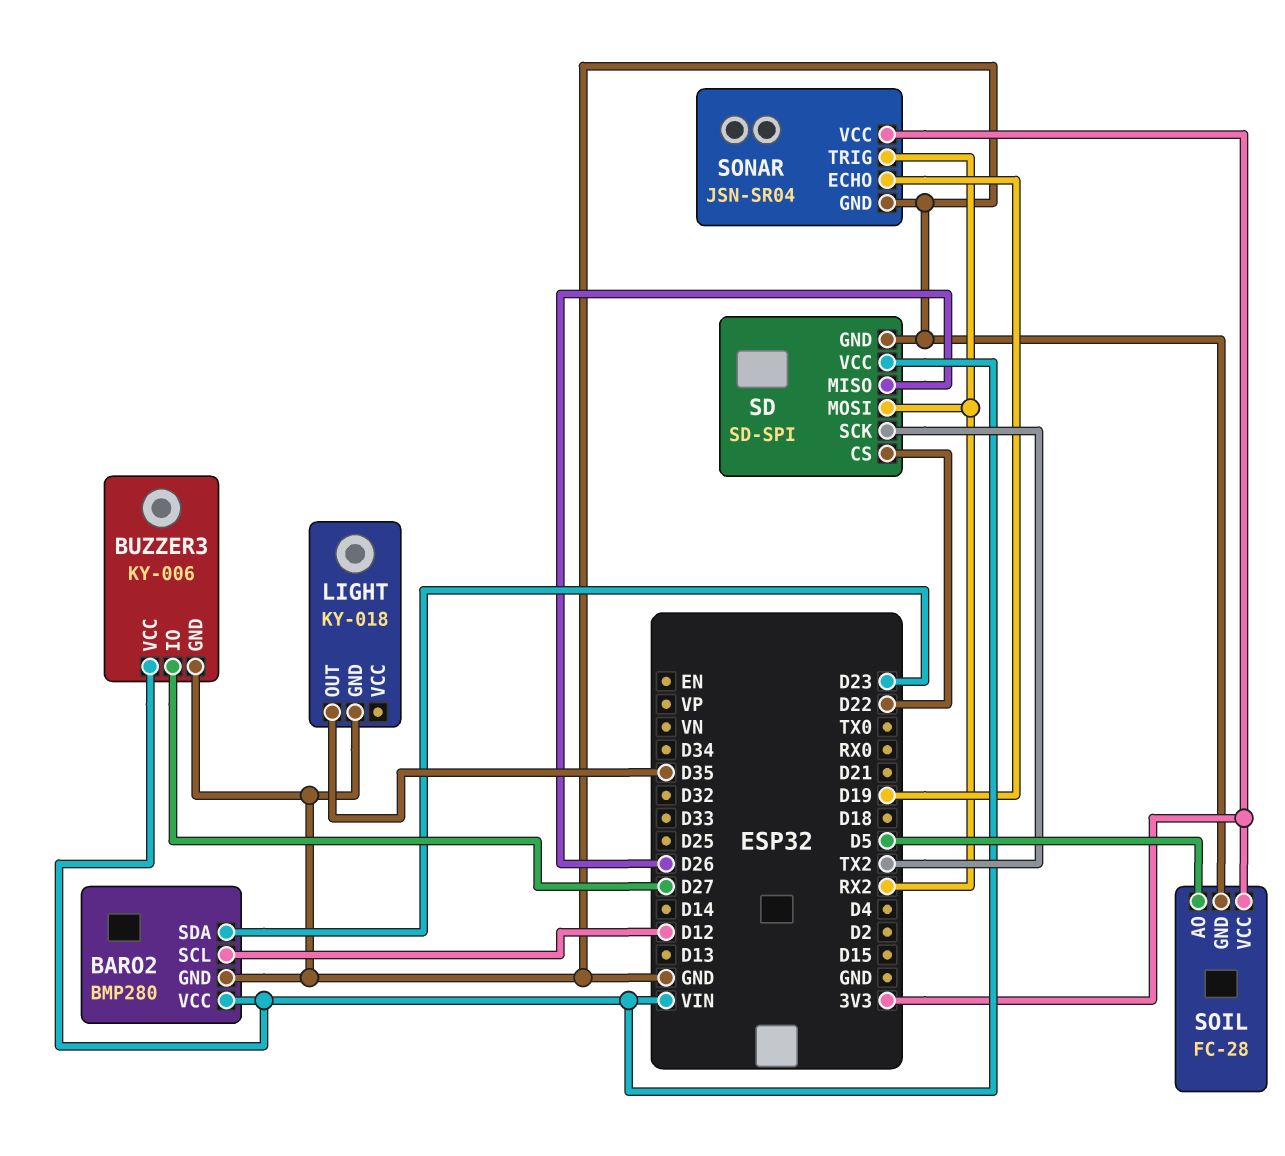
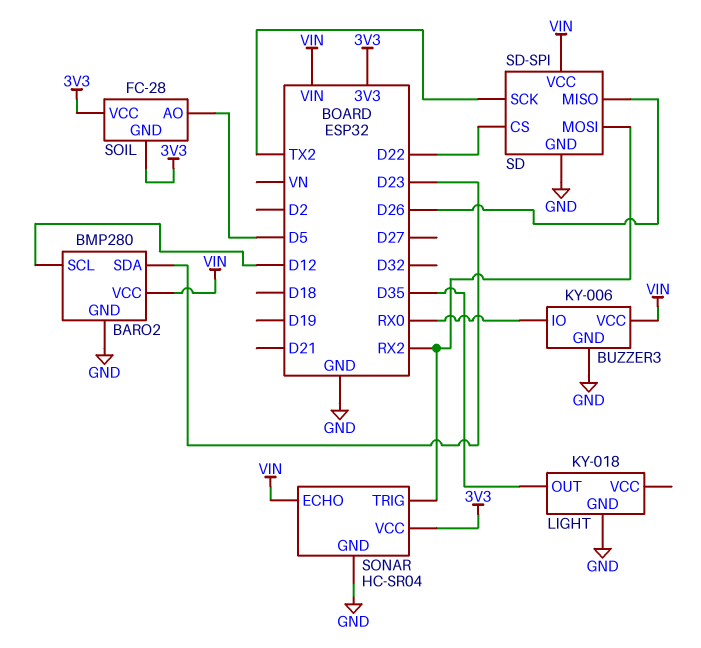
BUZZER3 pin IO: D27 -> RX0
SOIL pin GND: GND -> 3V3
SONAR: JSN-SR04 -> HC-SR04
SONAR pin ECHO: D19 -> VIN

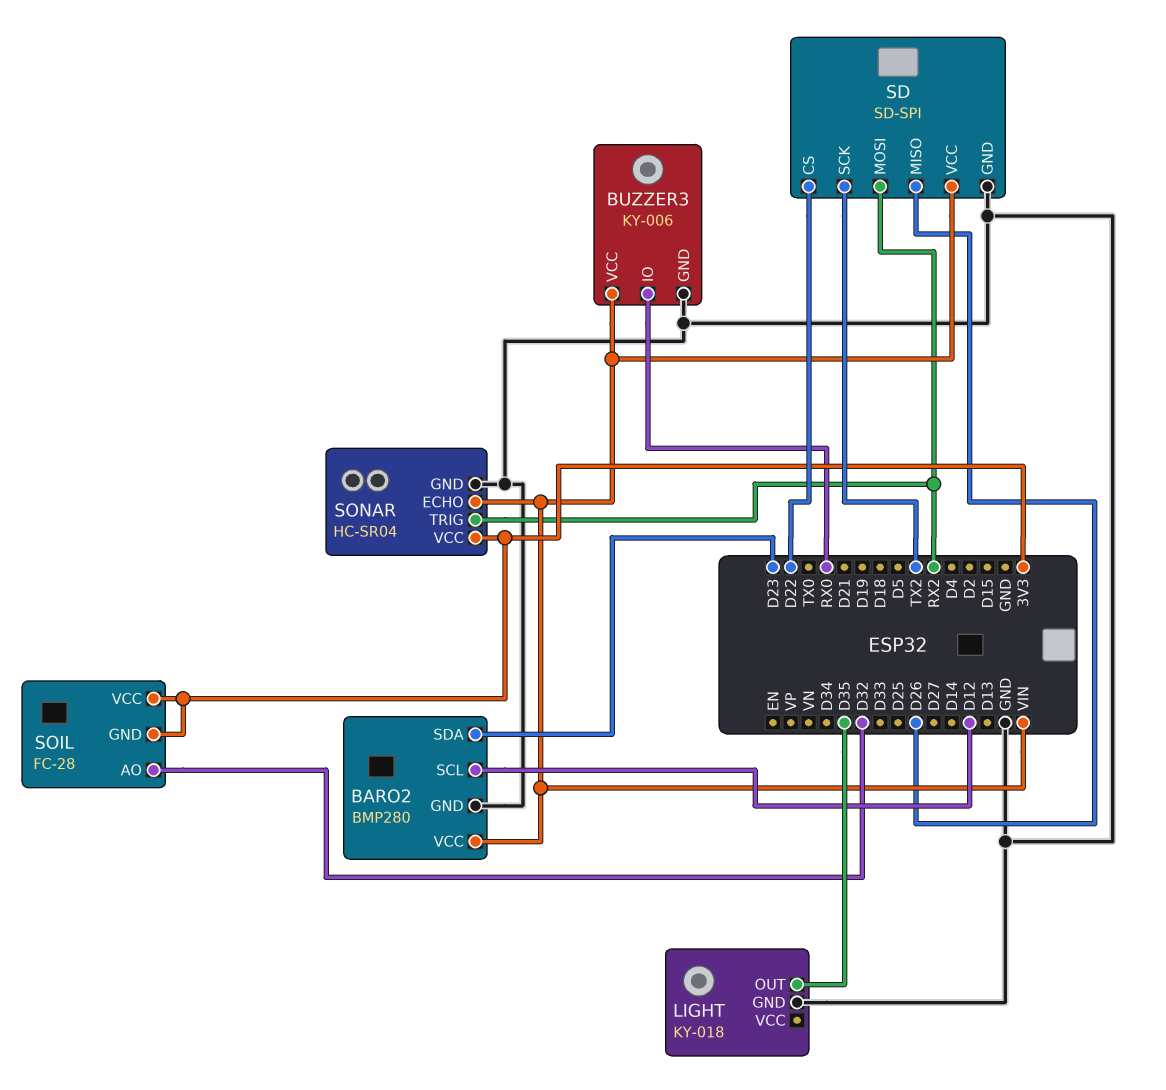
SOIL pin AO: D5 -> D32

